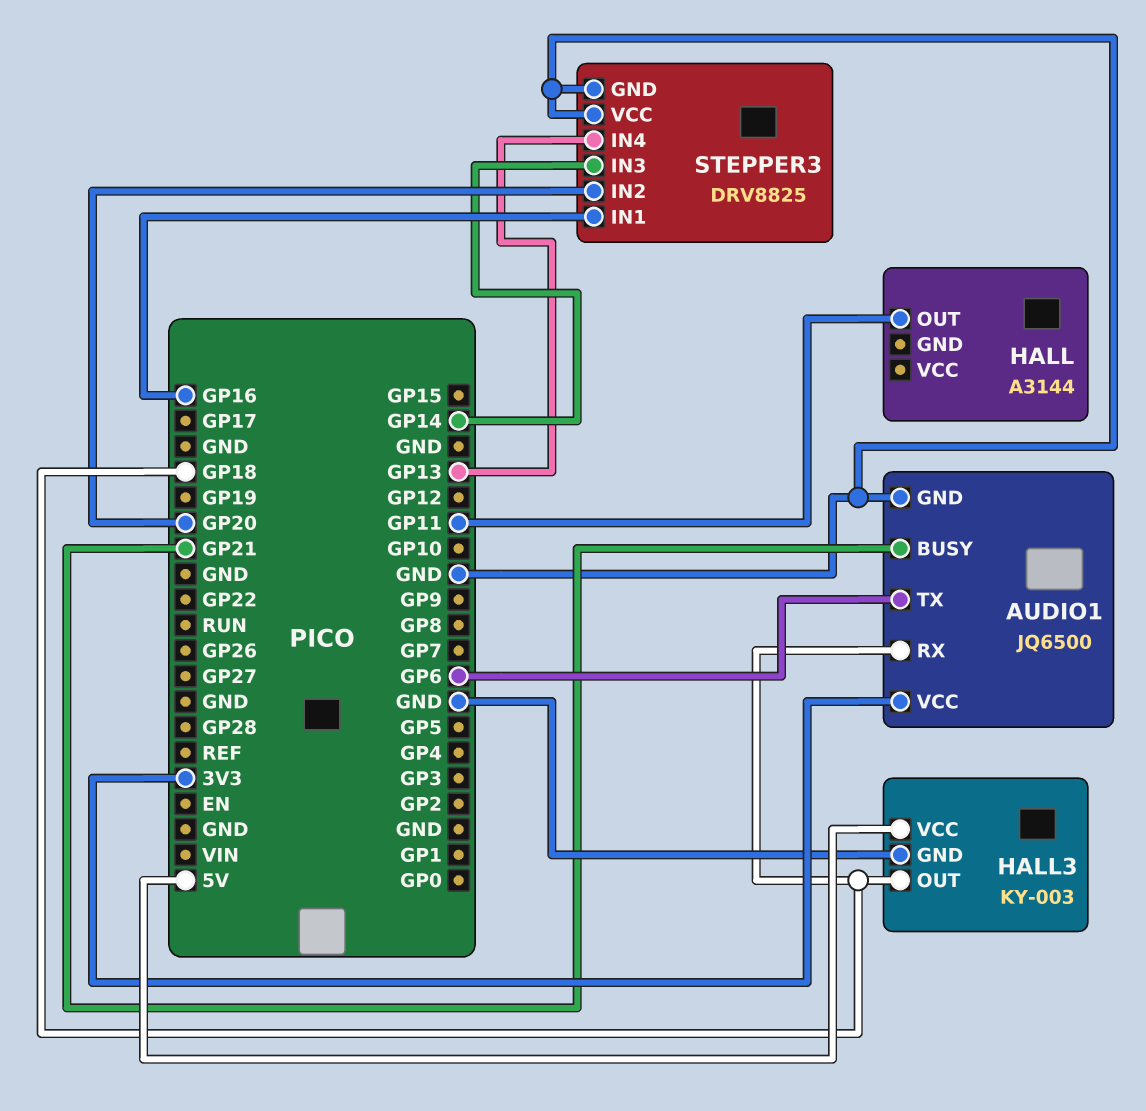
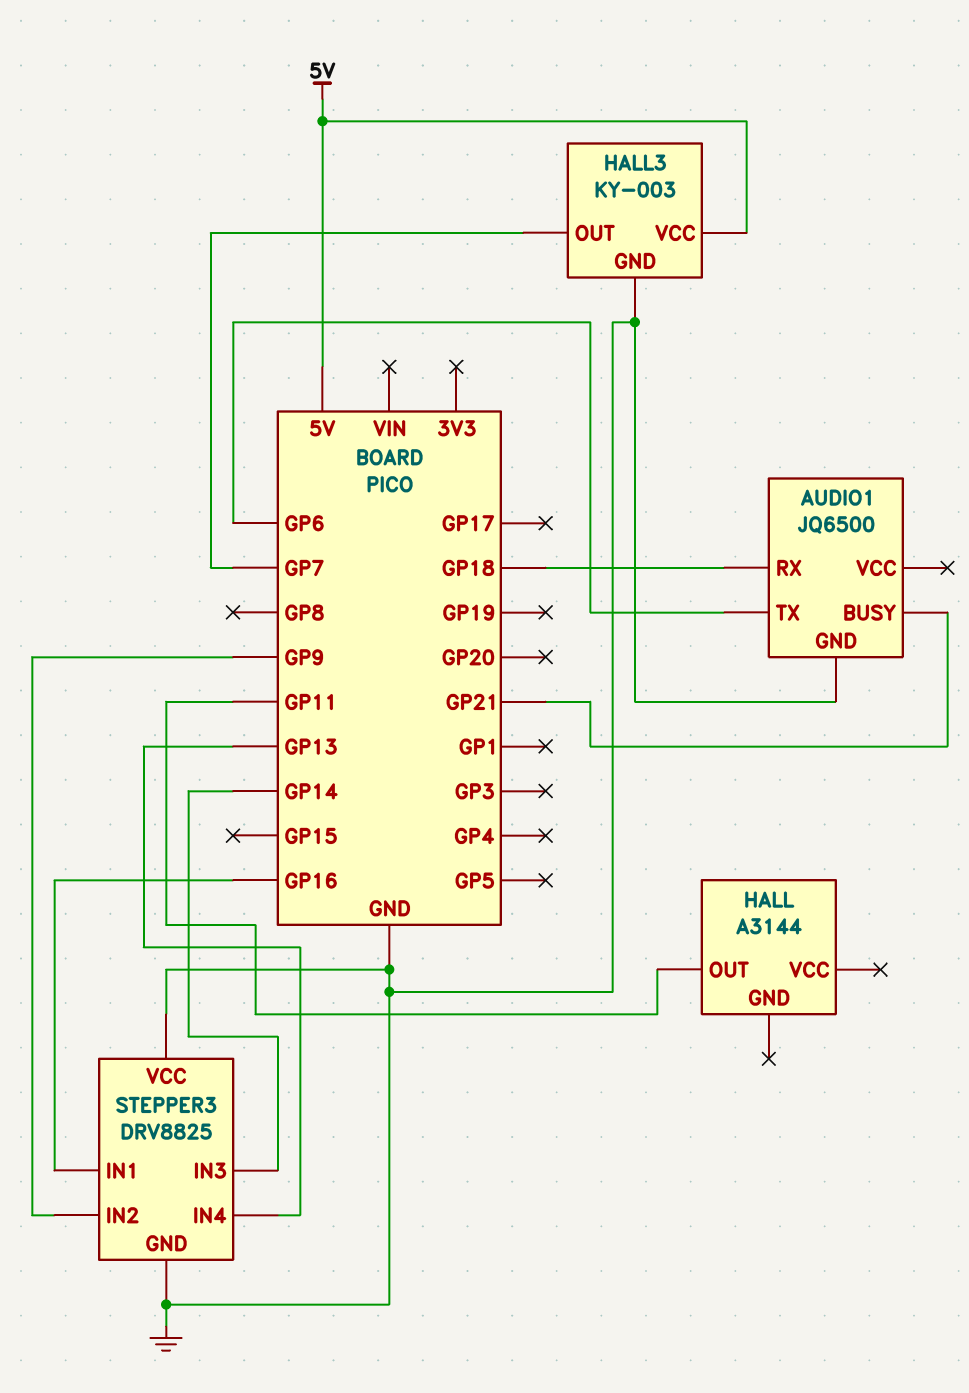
AUDIO1 pin VCC: 3V3 -> none
HALL3 pin OUT: GP18 -> GP7
STEPPER3 pin IN2: GP20 -> GP9

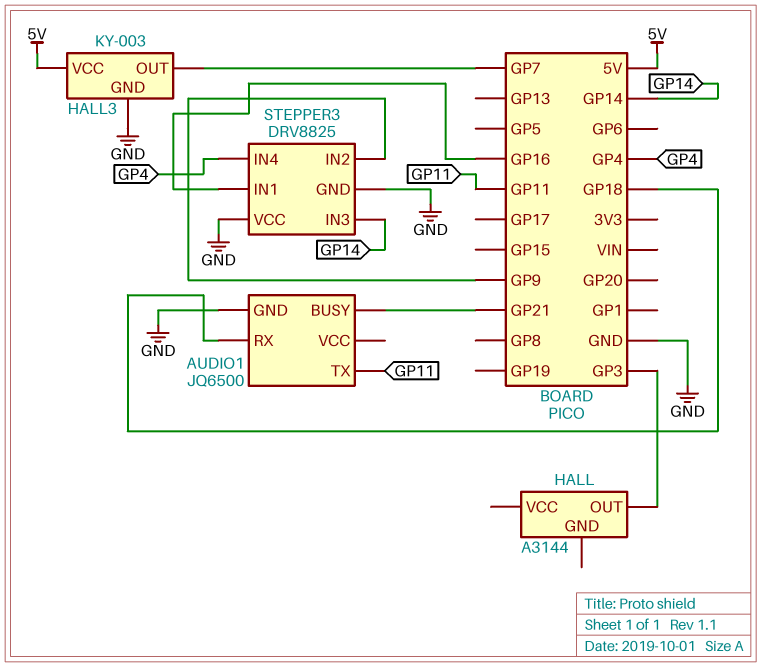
AUDIO1 pin TX: GP6 -> GP11
HALL pin OUT: GP11 -> GP3
STEPPER3 pin IN4: GP13 -> GP4

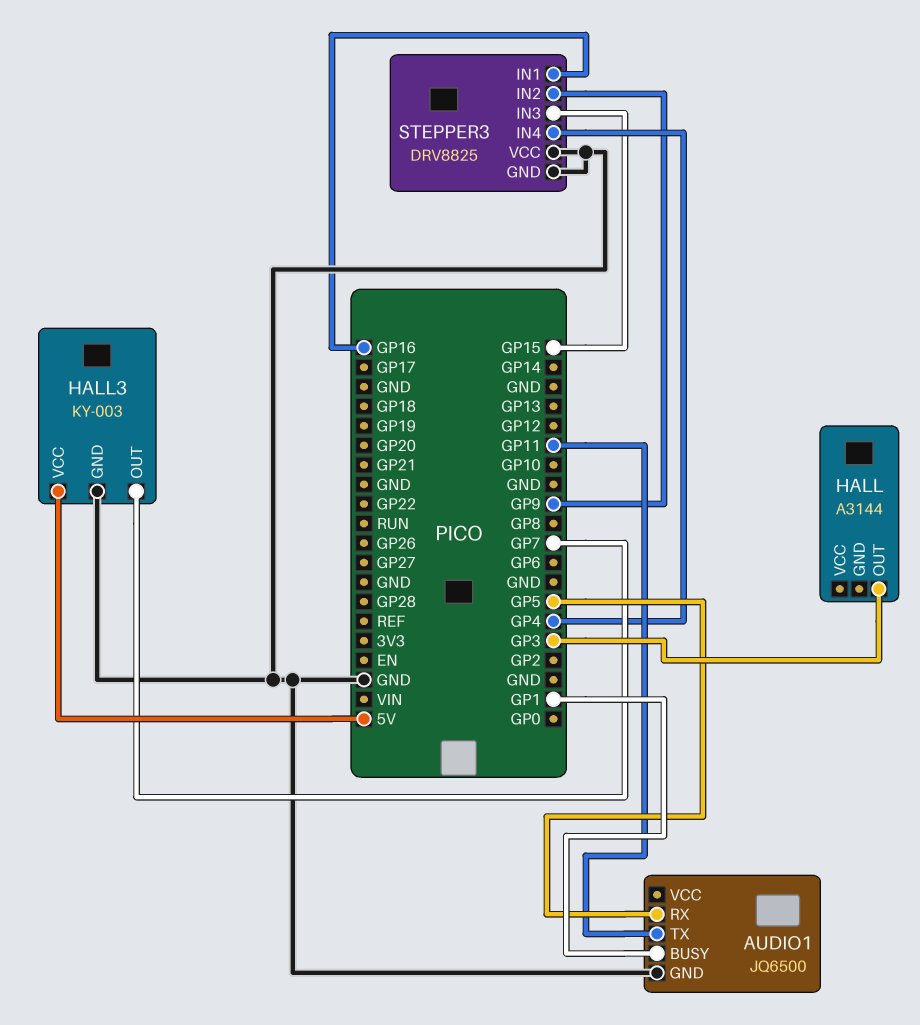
AUDIO1 pin BUSY: GP21 -> GP1
AUDIO1 pin RX: GP18 -> GP5
STEPPER3 pin IN3: GP14 -> GP15

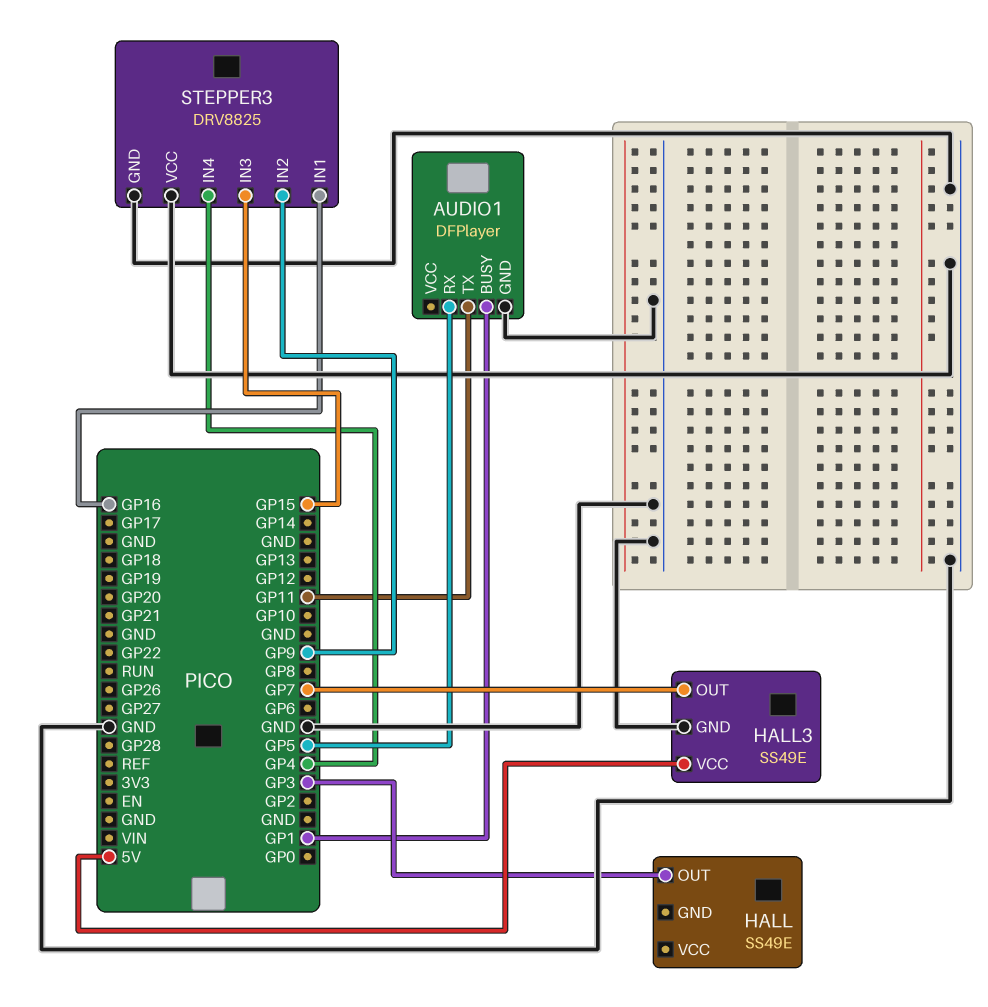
AUDIO1: JQ6500 -> DFPlayer
HALL: A3144 -> SS49E
HALL3: KY-003 -> SS49E

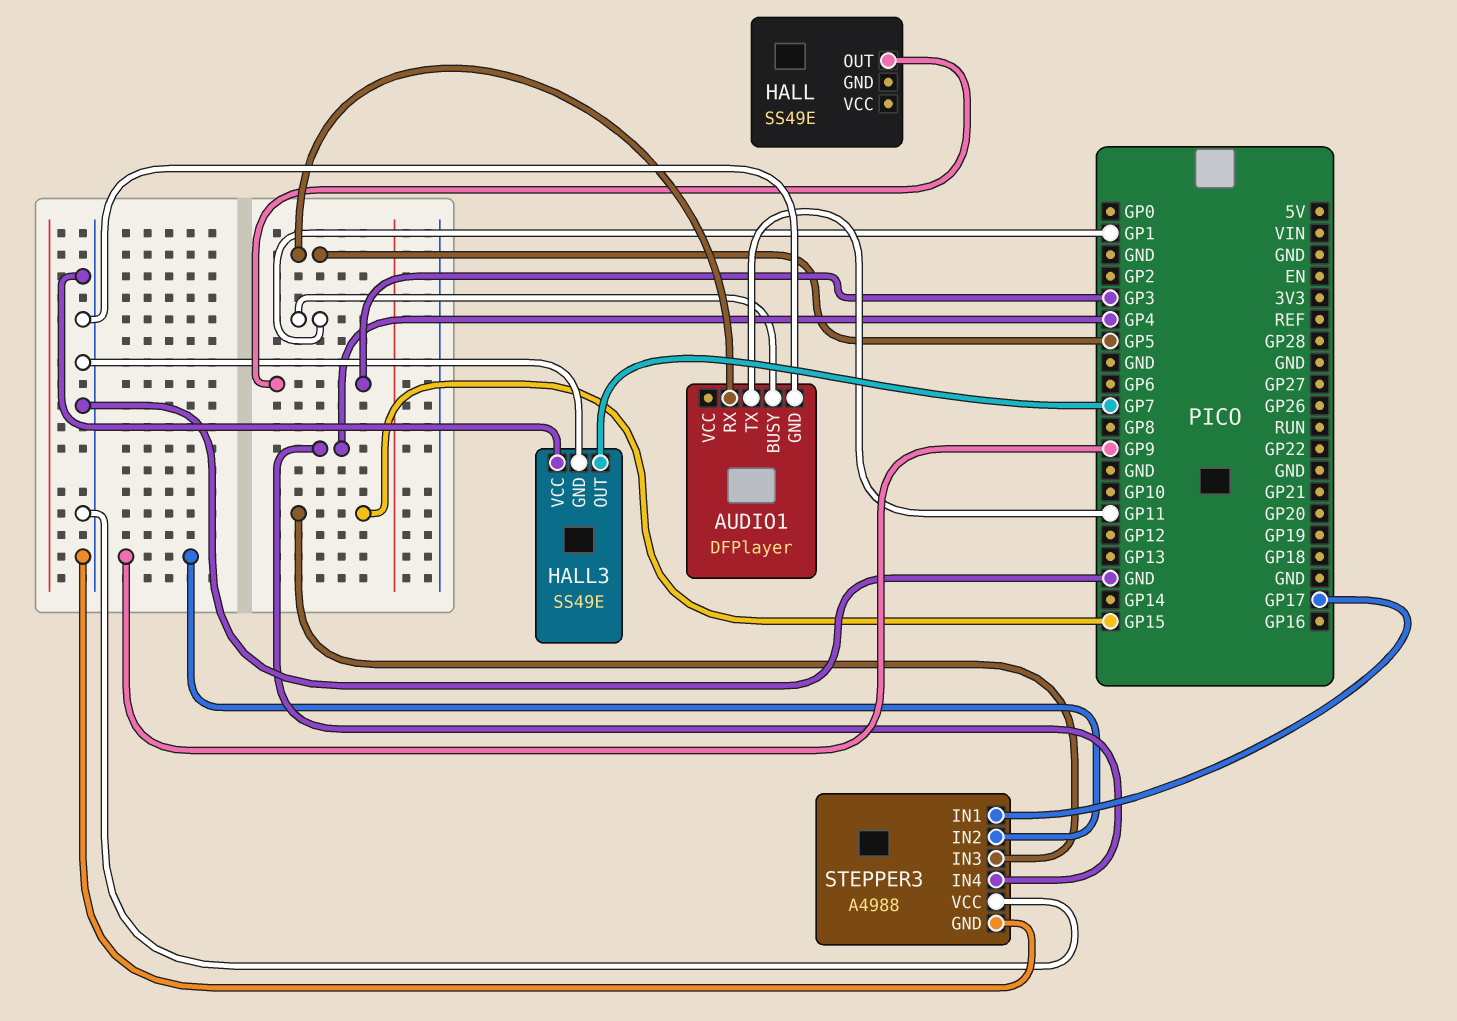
HALL3 pin VCC: 5V -> GND
STEPPER3: DRV8825 -> A4988
STEPPER3 pin IN1: GP16 -> GP17

